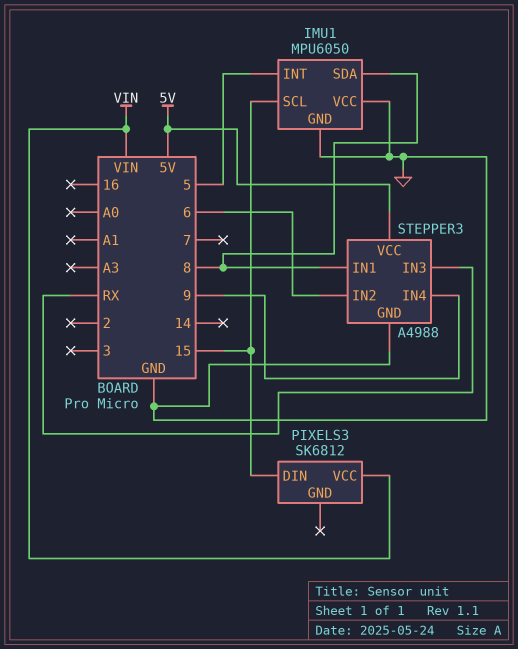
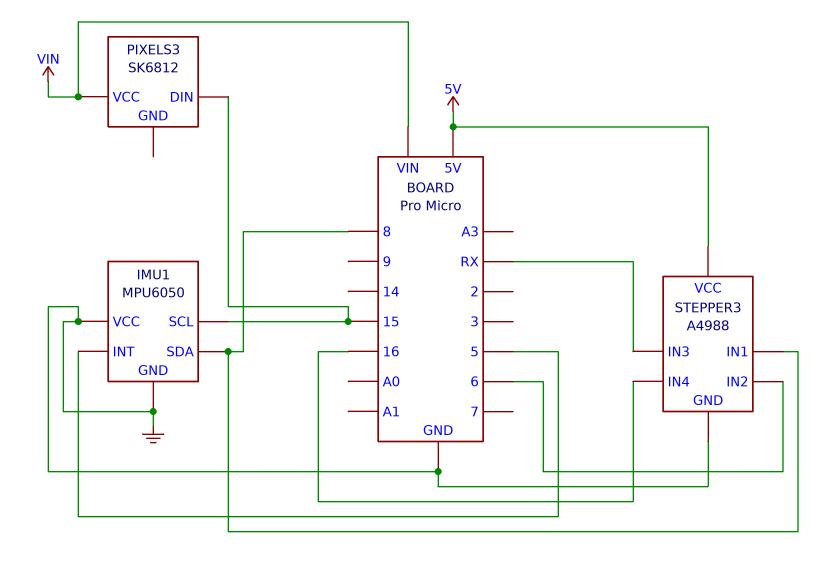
STEPPER3 pin IN4: 9 -> 16

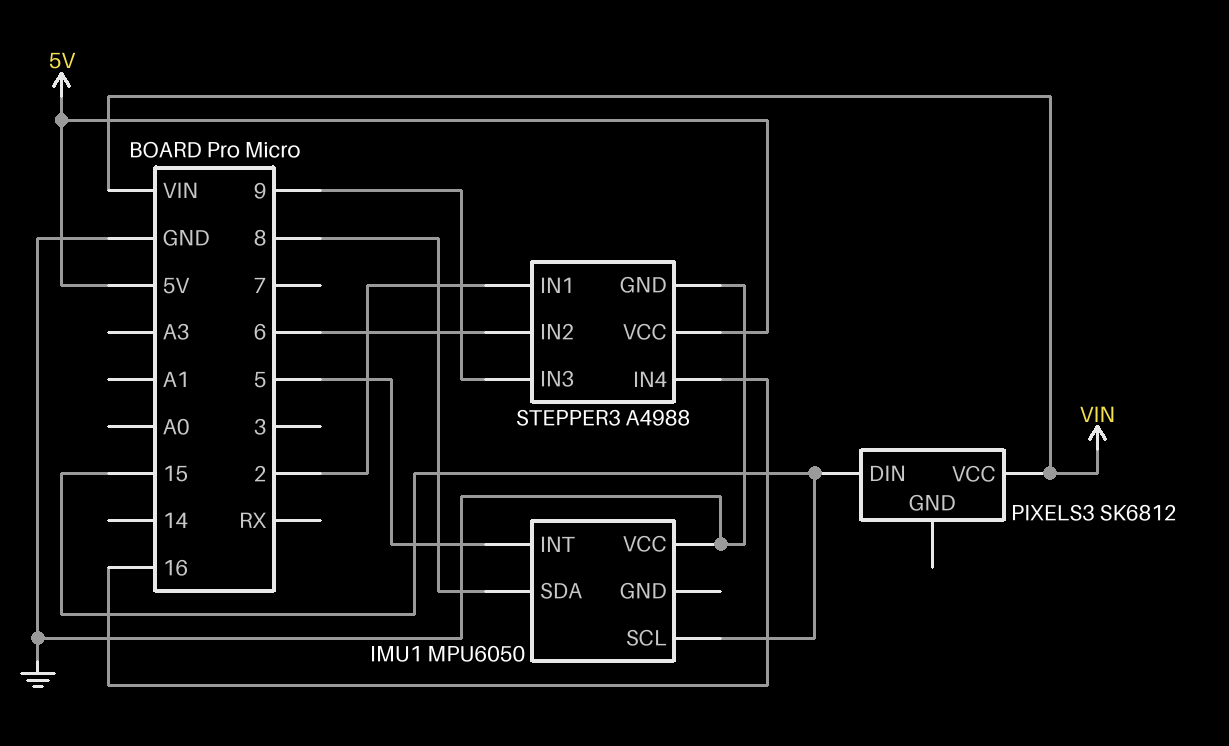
IMU1 pin GND: GND -> none
STEPPER3 pin IN1: 8 -> 2
STEPPER3 pin IN3: RX -> 9

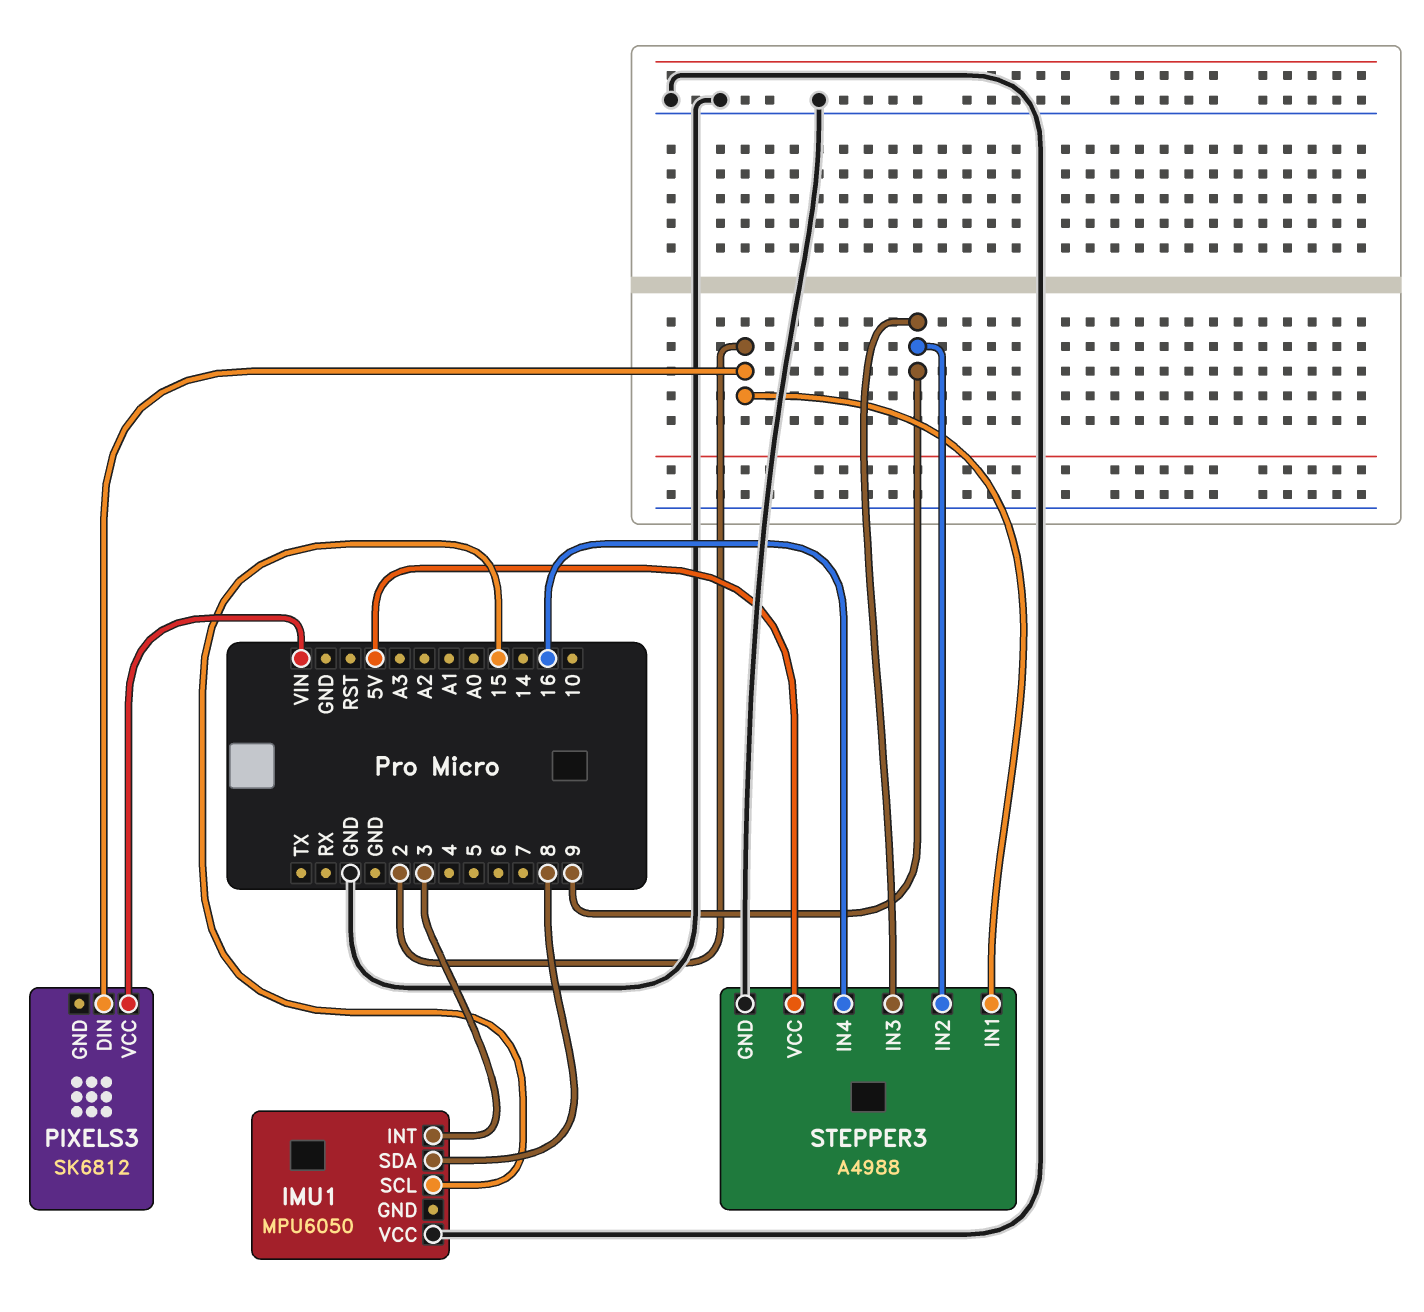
IMU1 pin INT: 5 -> 3
PIXELS3 pin DIN: 15 -> 2
STEPPER3 pin IN2: 6 -> 9

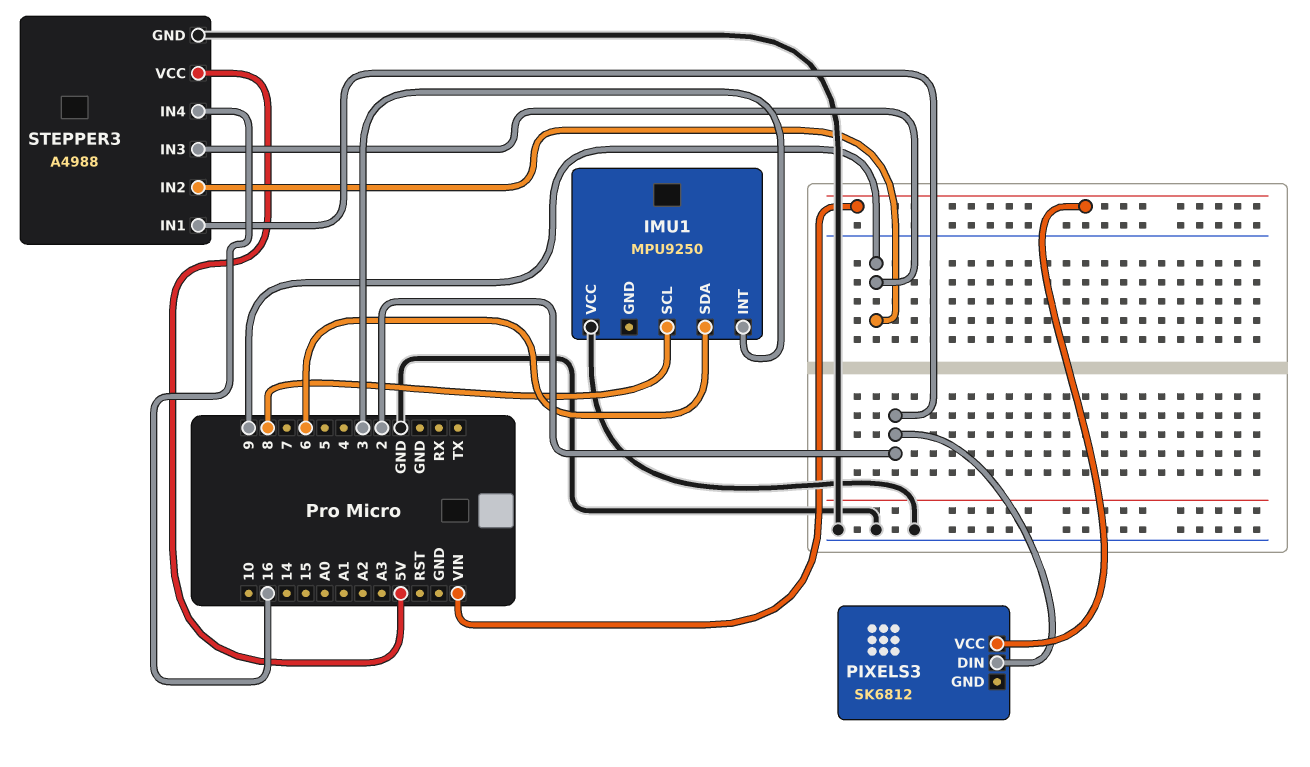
IMU1: MPU6050 -> MPU9250
IMU1 pin SCL: 15 -> 8
IMU1 pin SDA: 8 -> 6

